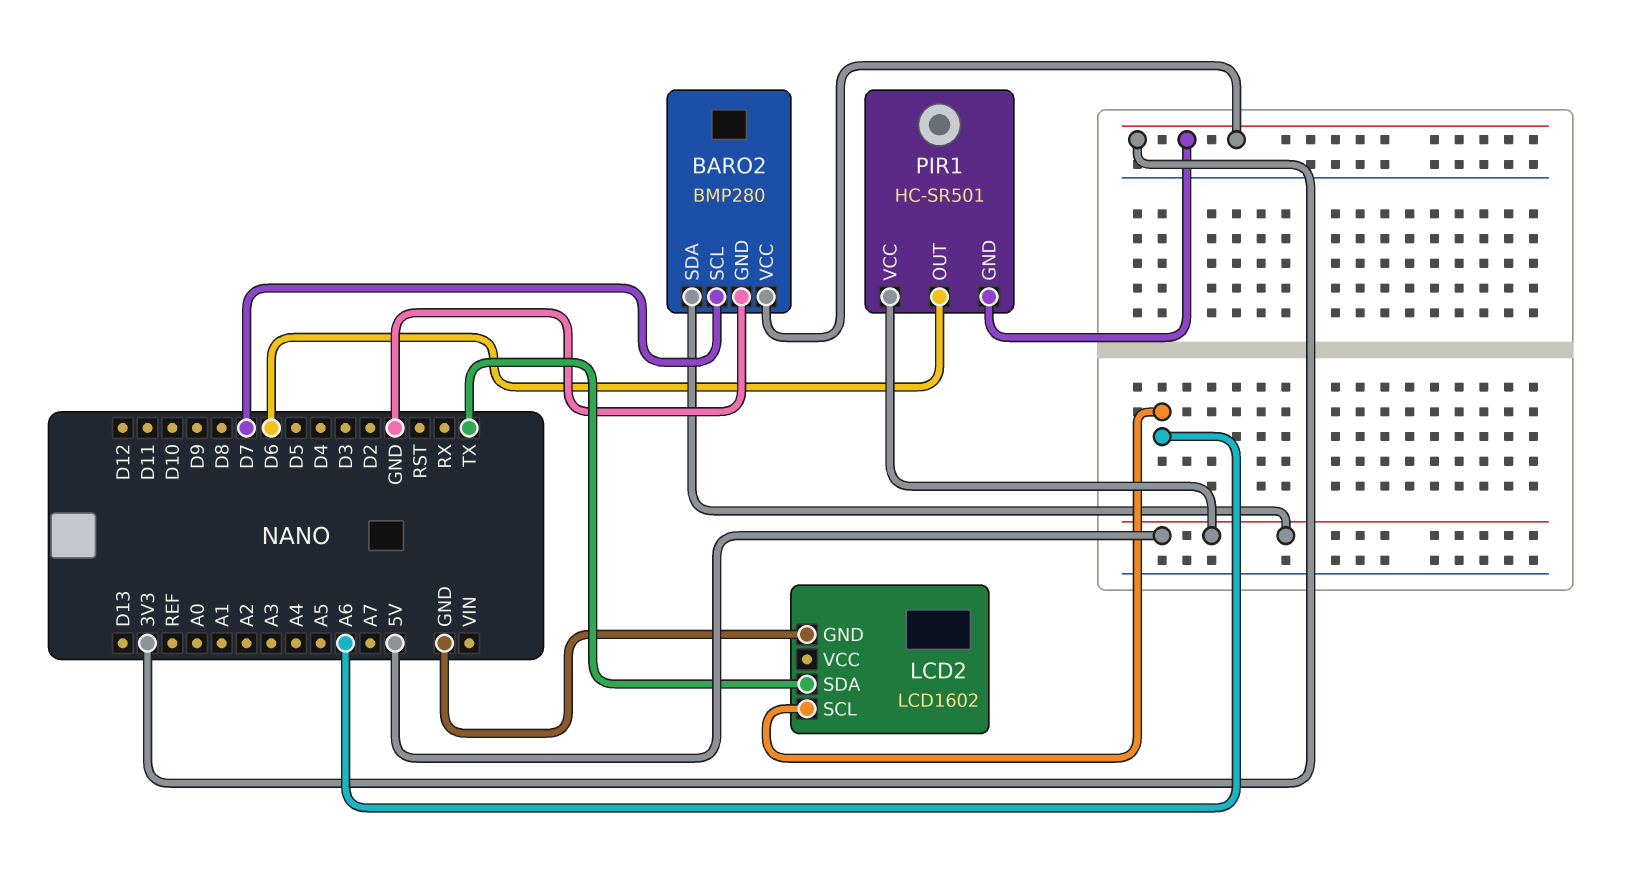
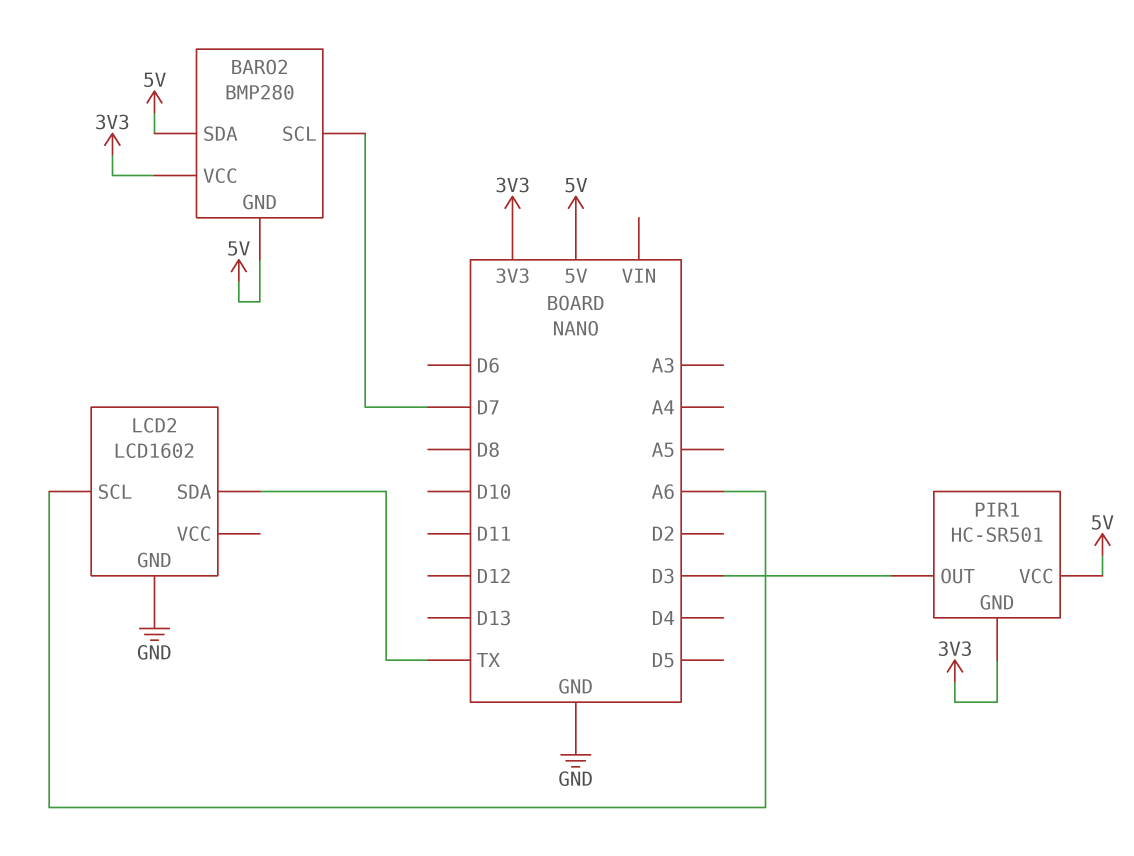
BARO2 pin GND: GND -> 5V
PIR1 pin OUT: D6 -> D3

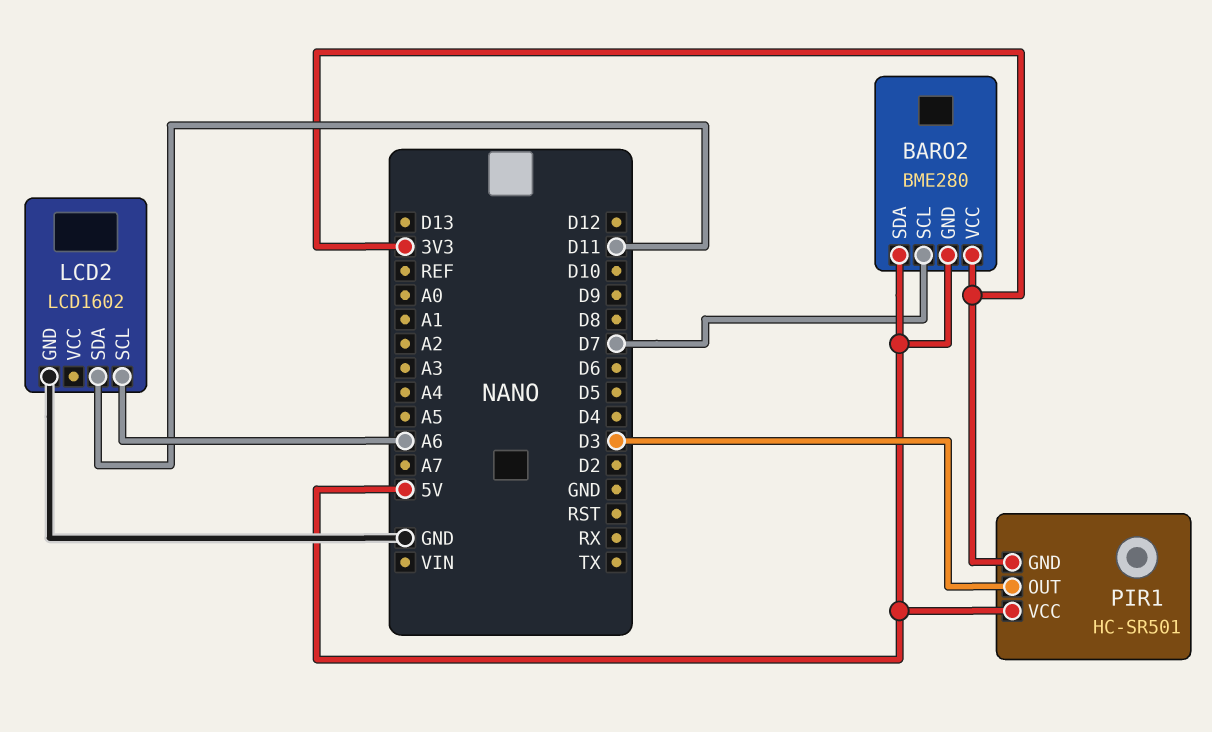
BARO2: BMP280 -> BME280
LCD2 pin SDA: TX -> D11

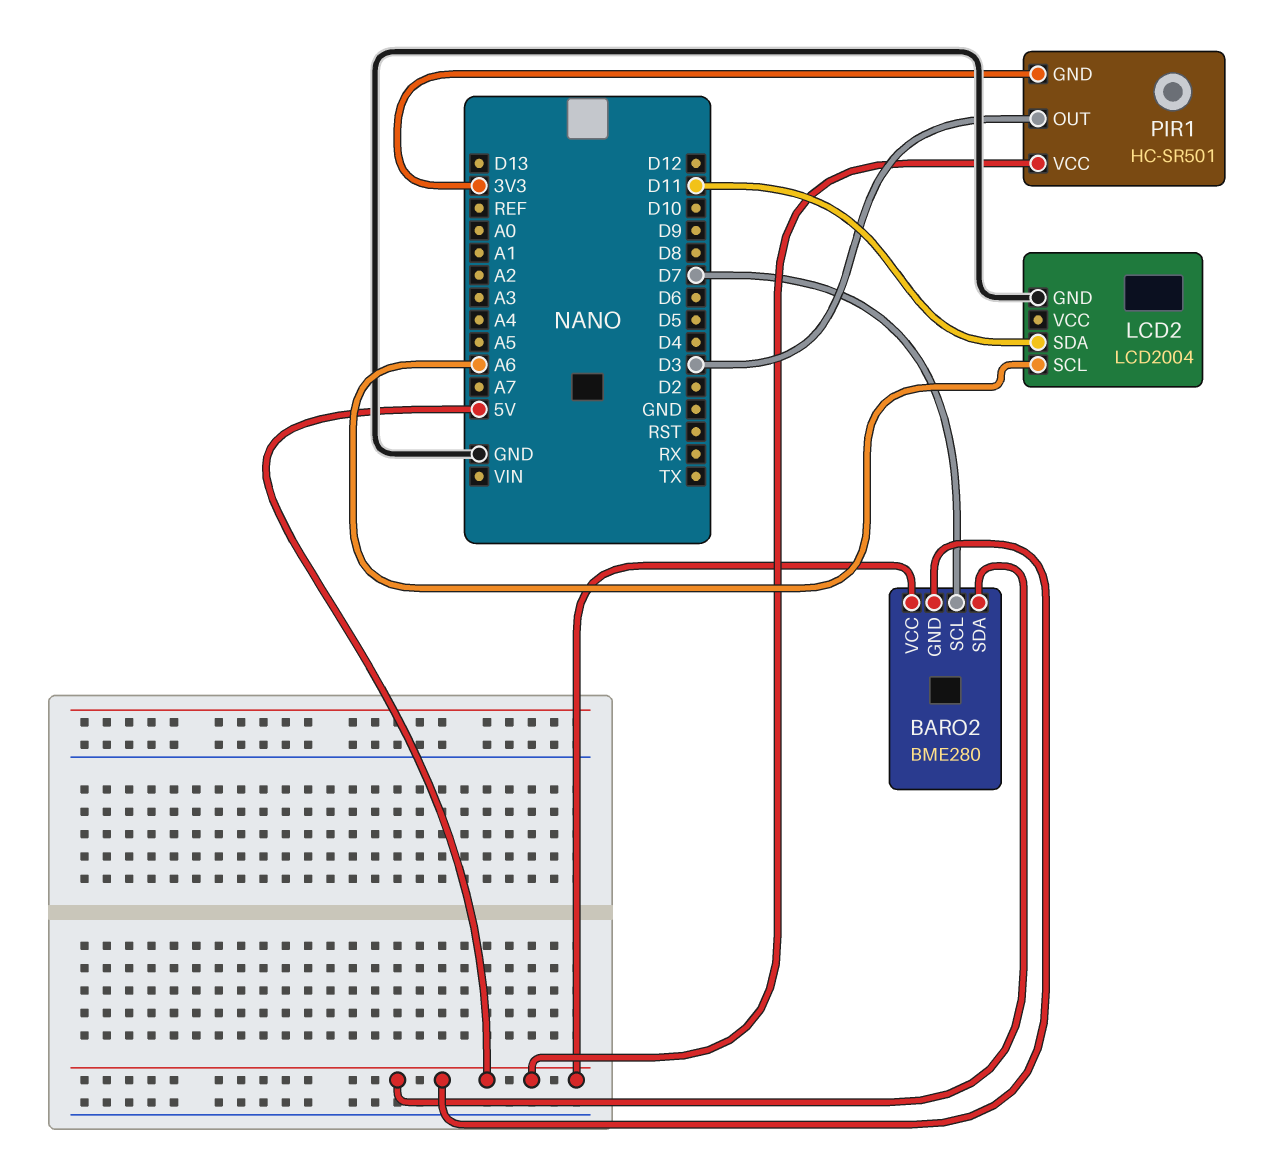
BARO2 pin VCC: 3V3 -> 5V
LCD2: LCD1602 -> LCD2004

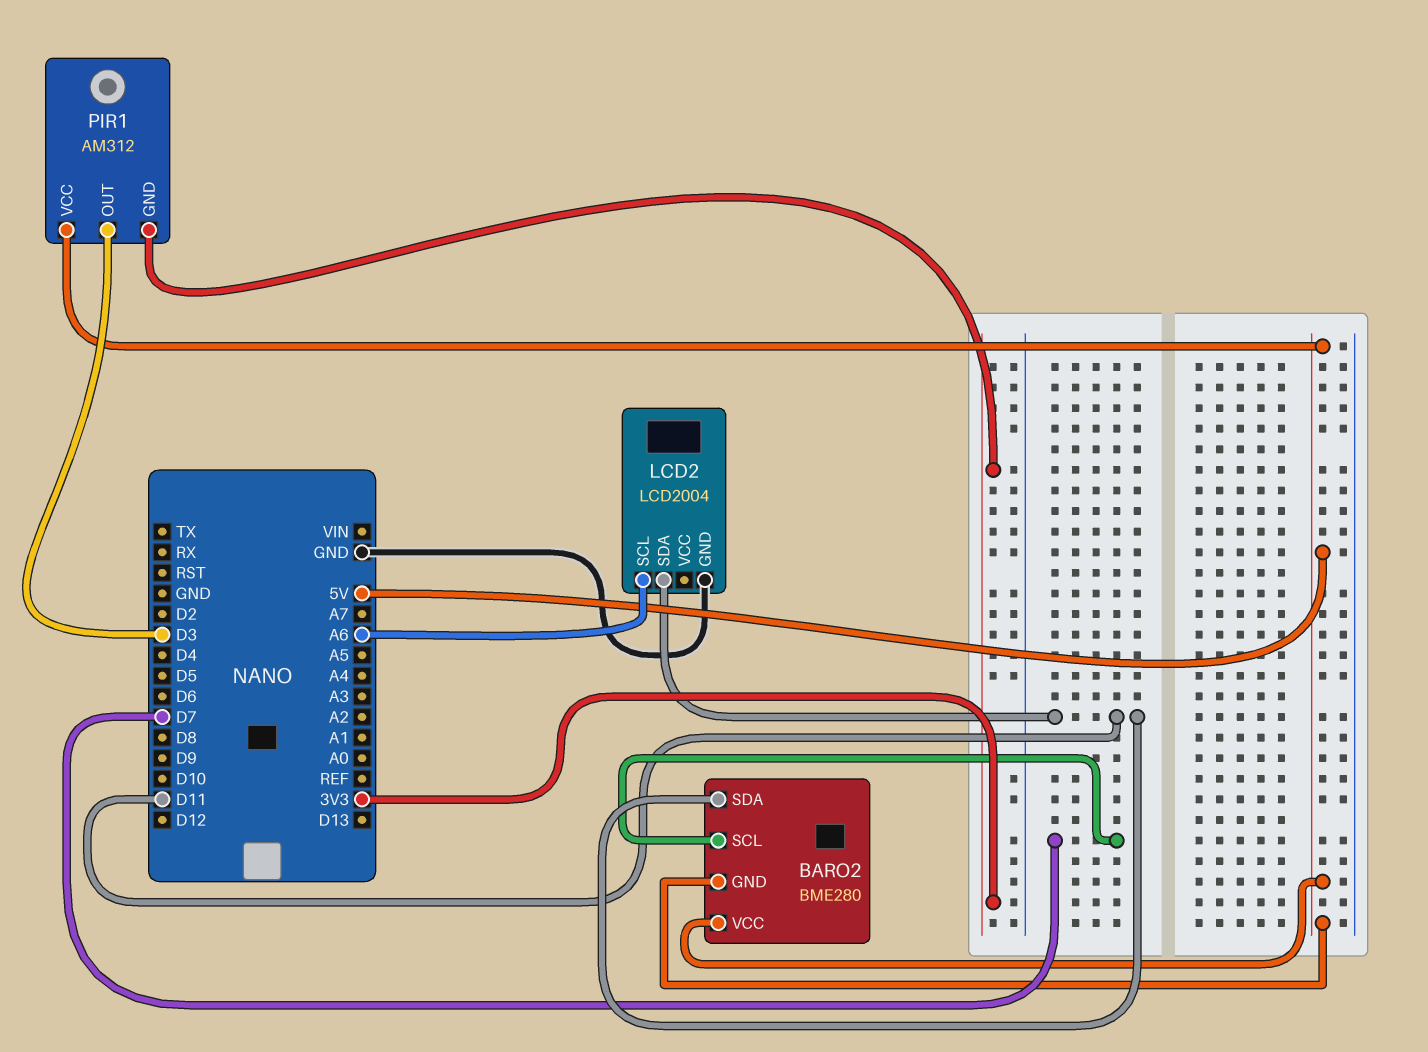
BARO2 pin SDA: 5V -> D11
PIR1: HC-SR501 -> AM312

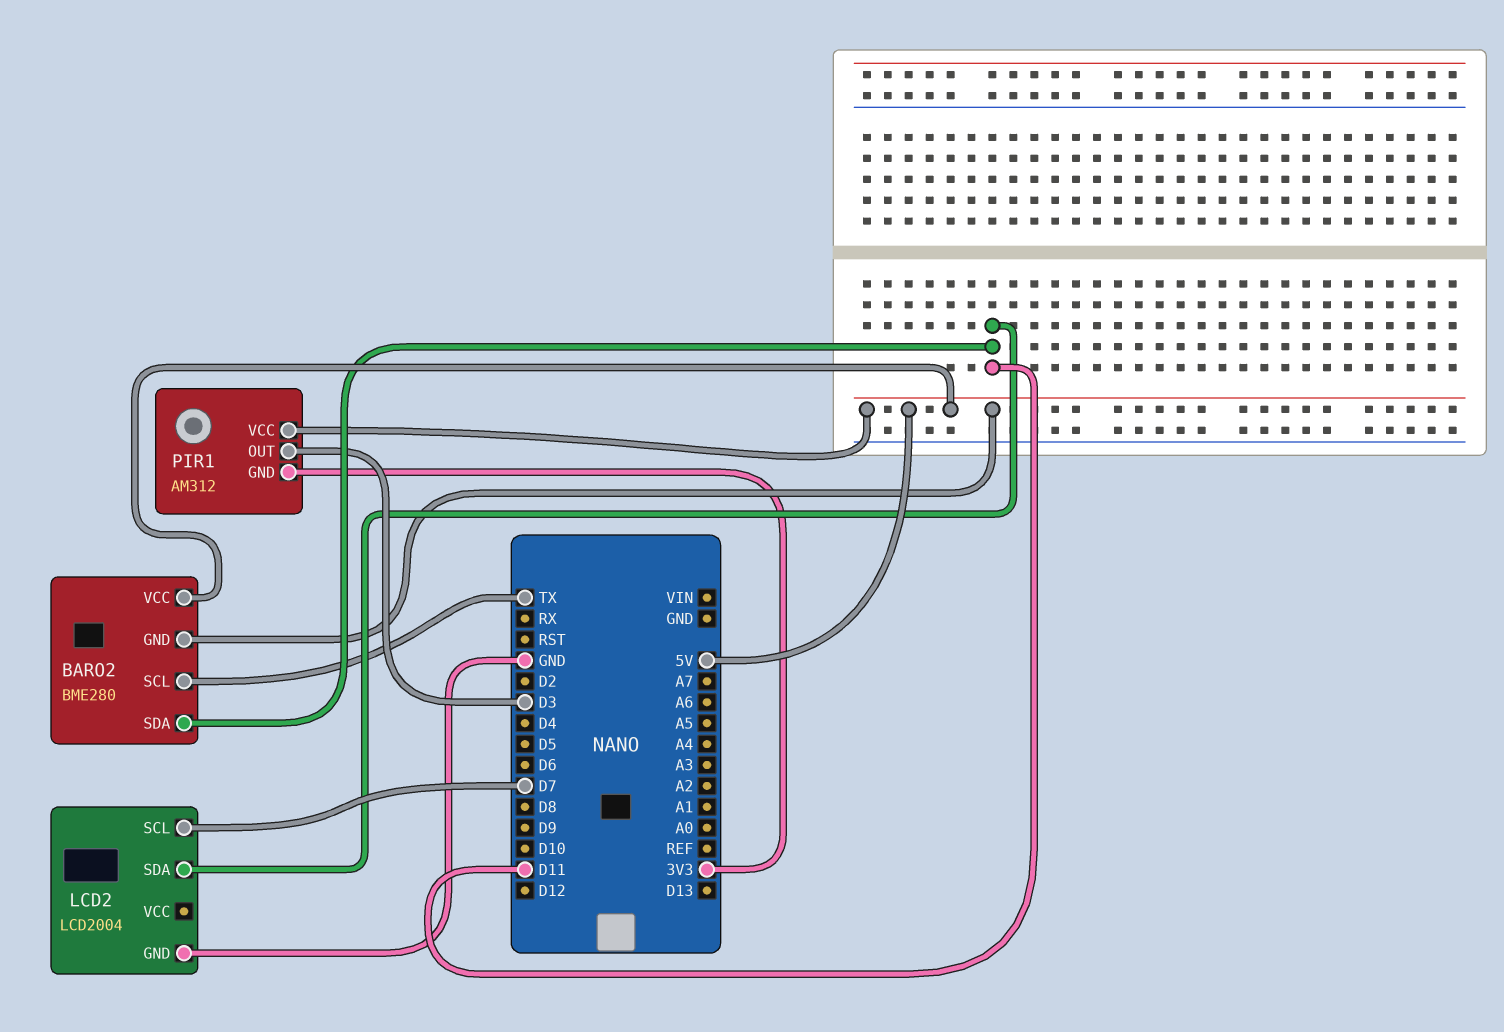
BARO2 pin SCL: D7 -> TX
LCD2 pin SCL: A6 -> D7

